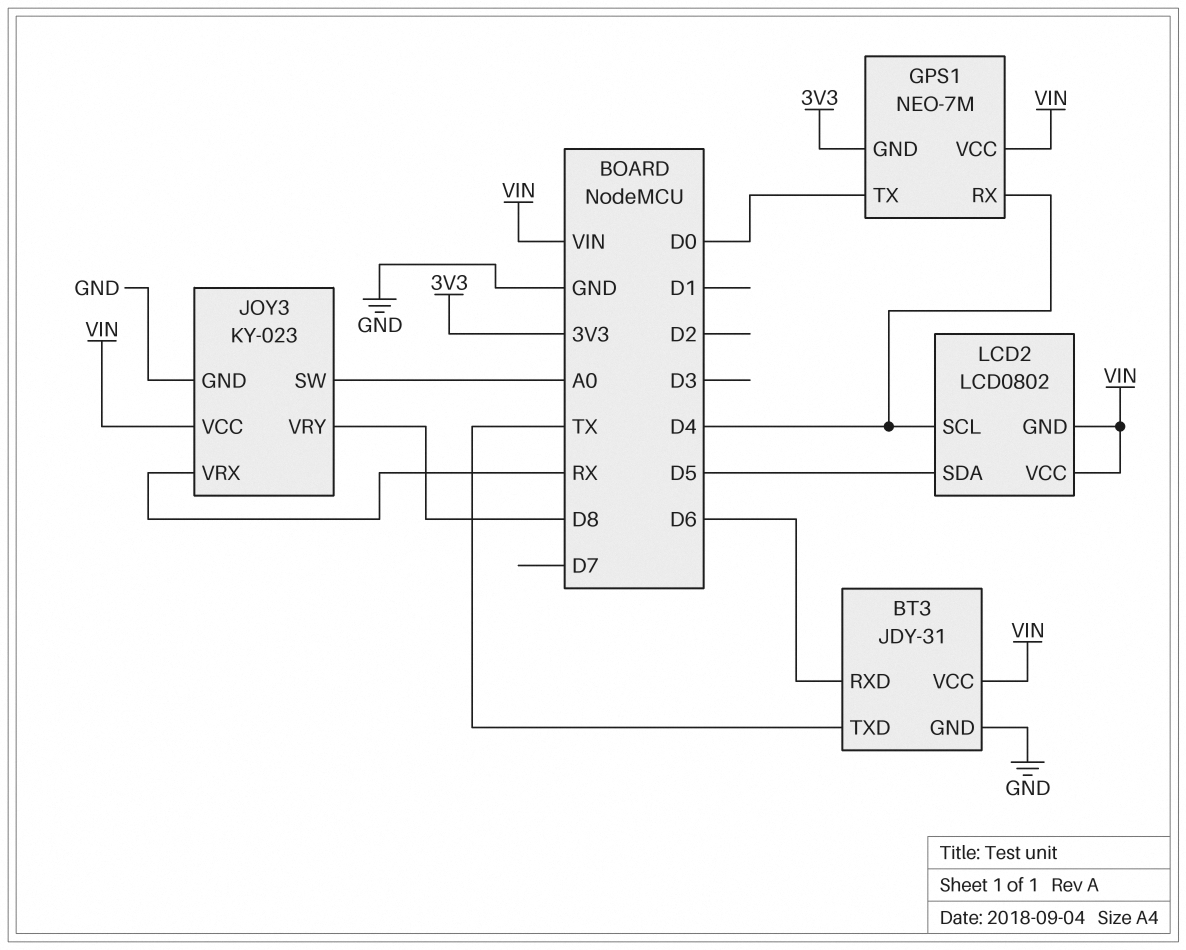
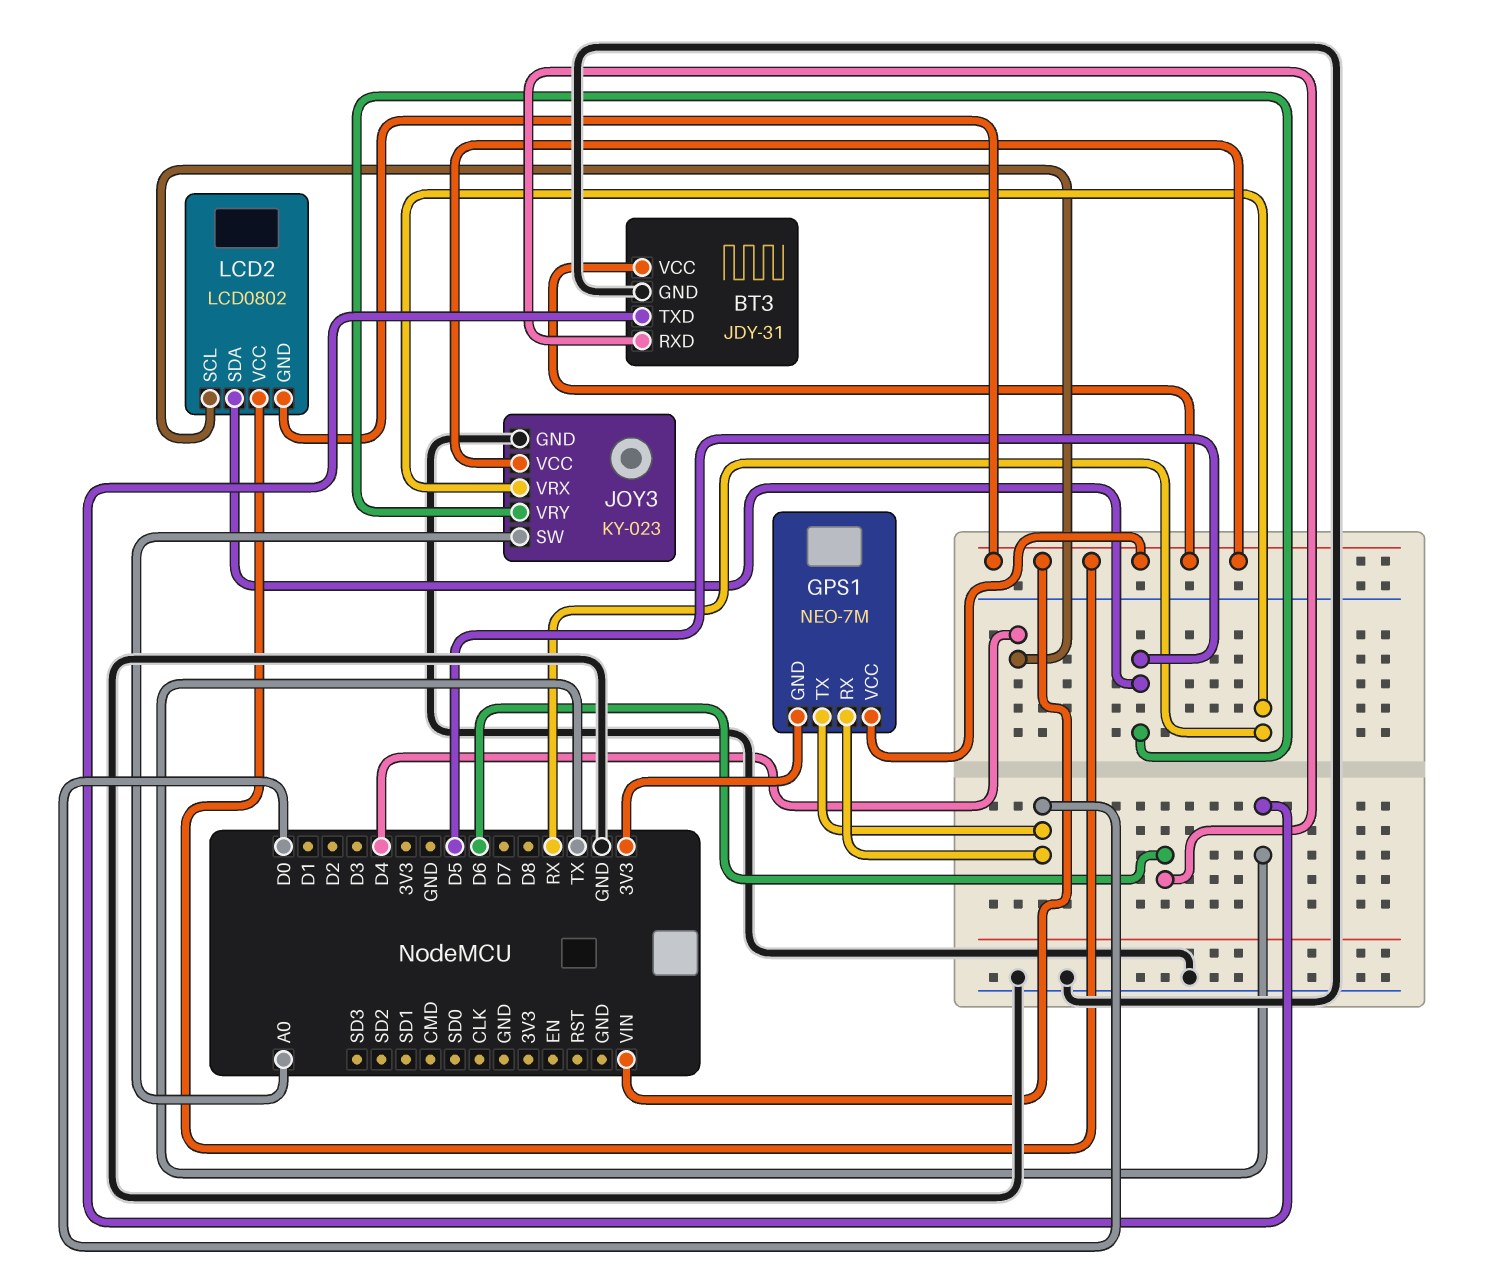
GPS1 pin RX: D4 -> D0
JOY3 pin VRY: D8 -> D5

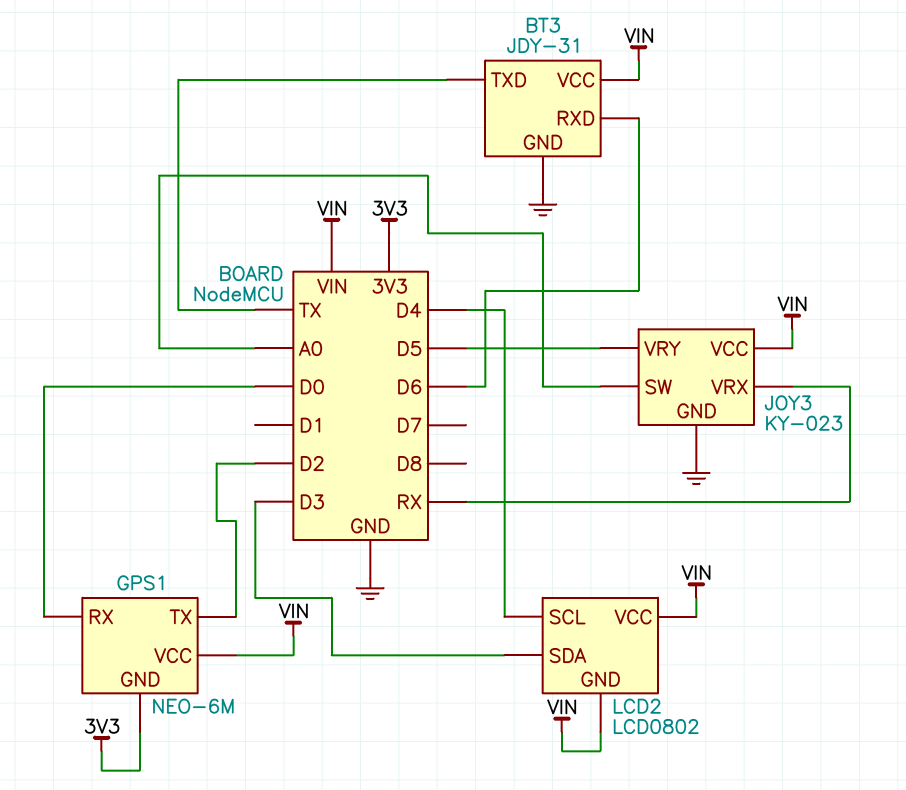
GPS1: NEO-7M -> NEO-6M
GPS1 pin TX: D0 -> D2
LCD2 pin SDA: D5 -> D3

